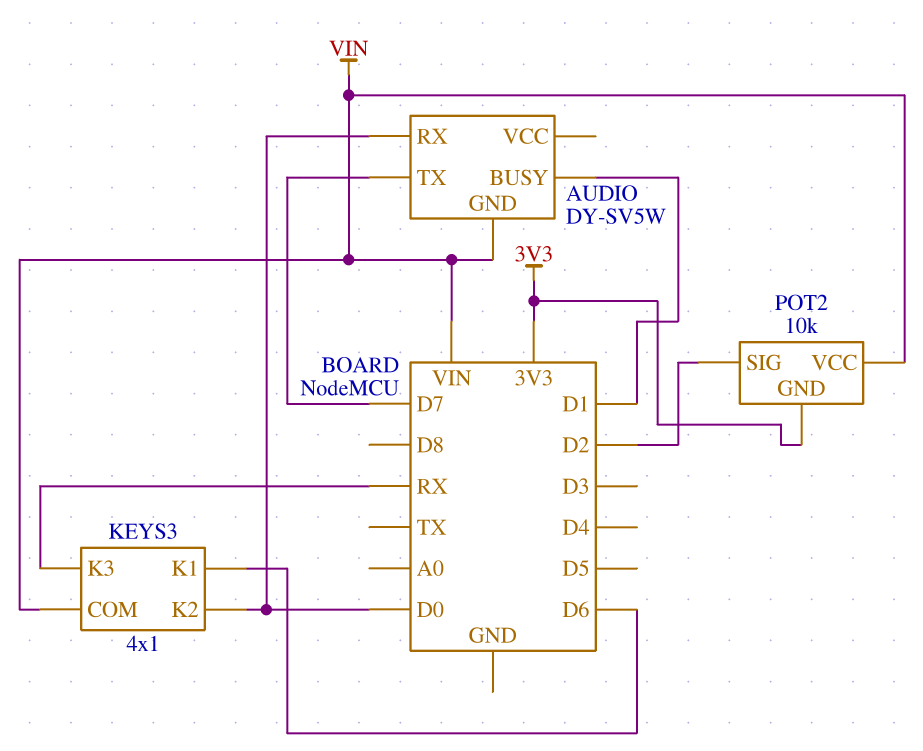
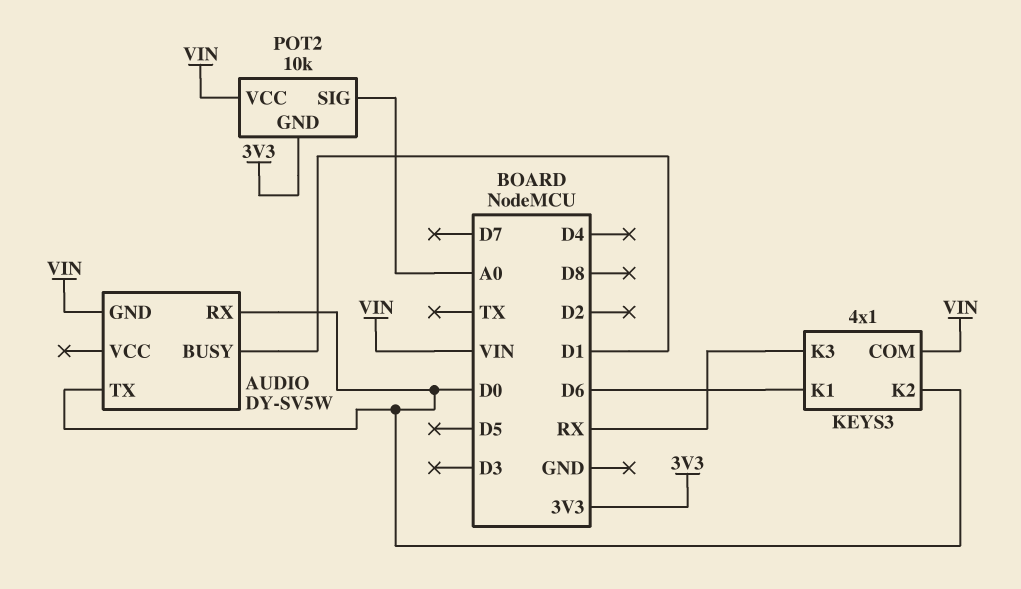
AUDIO pin TX: D7 -> D0
POT2 pin SIG: D2 -> A0

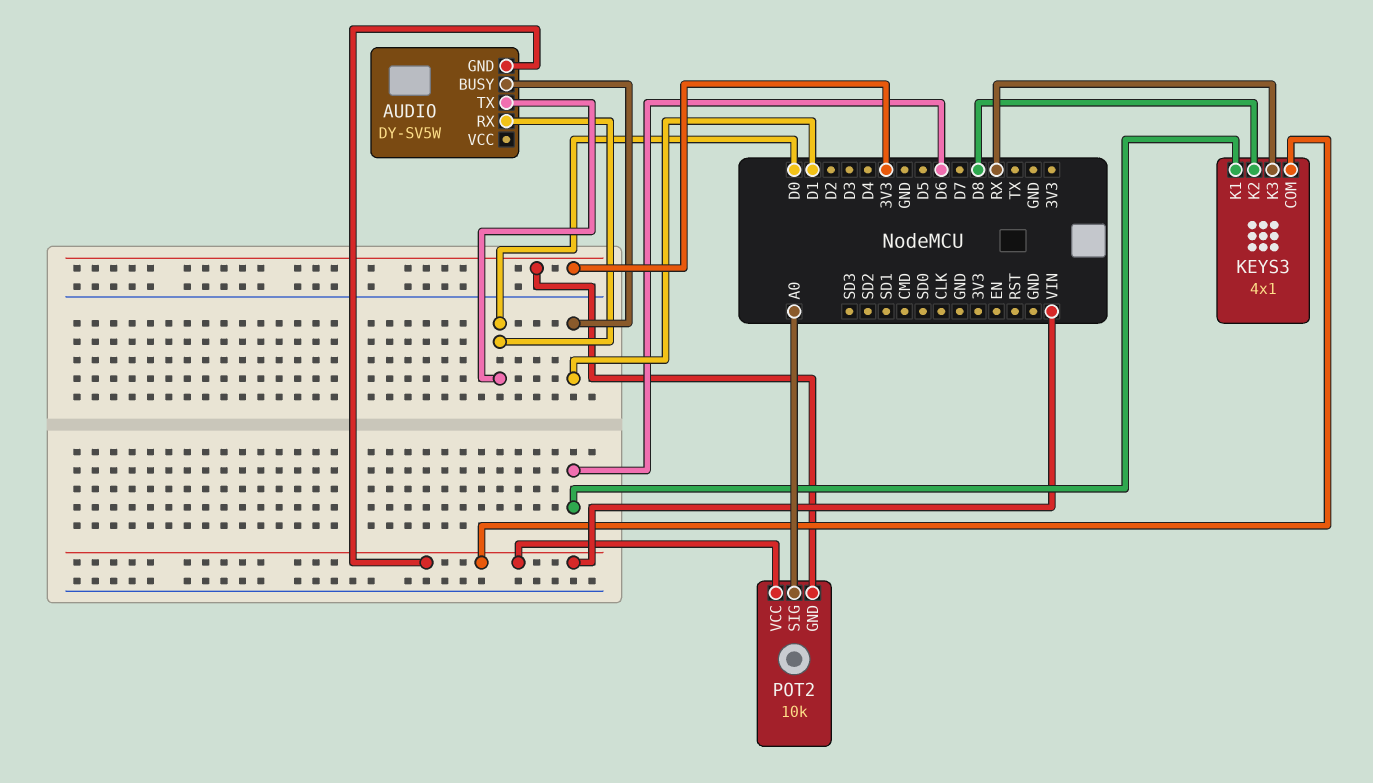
KEYS3 pin K2: D0 -> D8

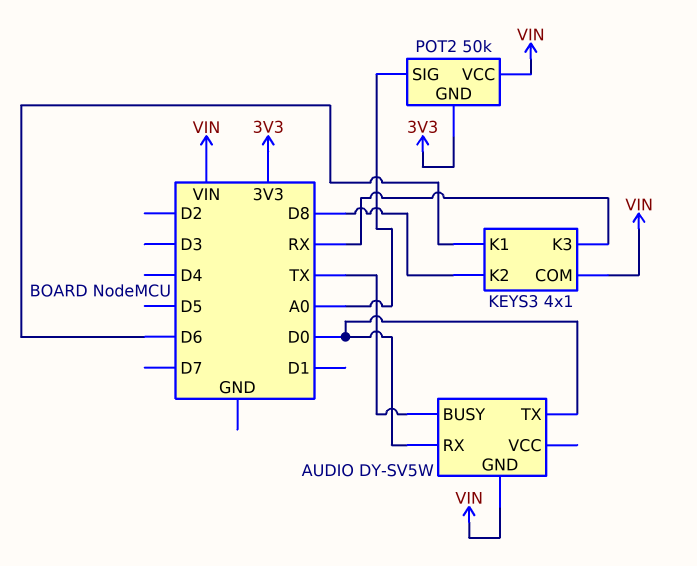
AUDIO pin BUSY: D1 -> TX
POT2: 10k -> 50k

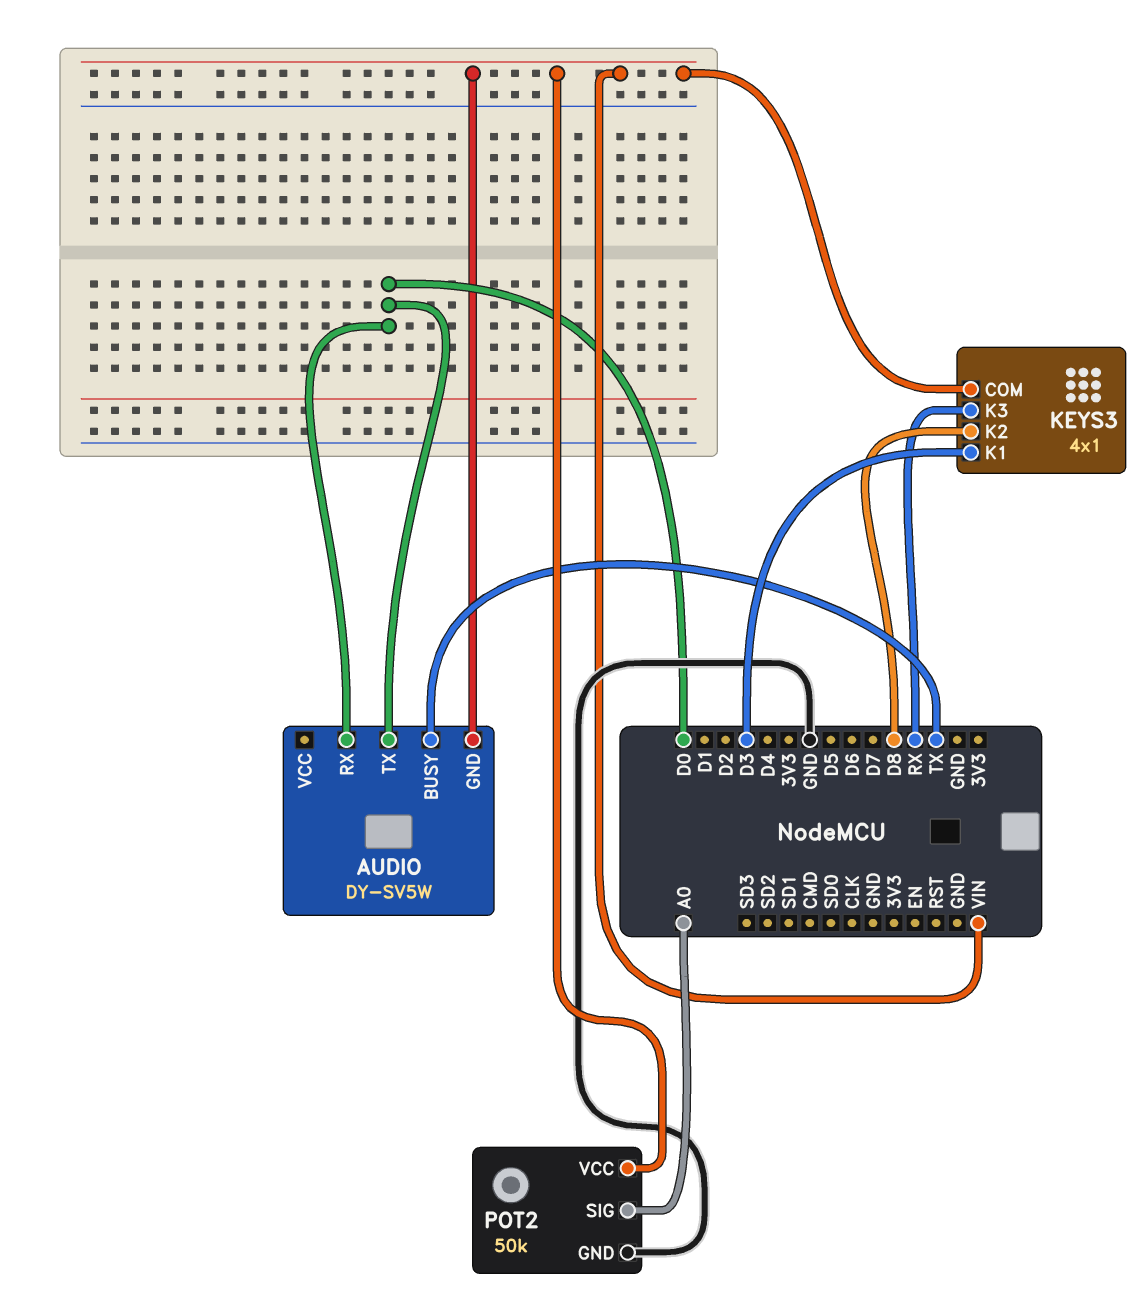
KEYS3 pin K1: D6 -> D3
POT2 pin GND: 3V3 -> GND

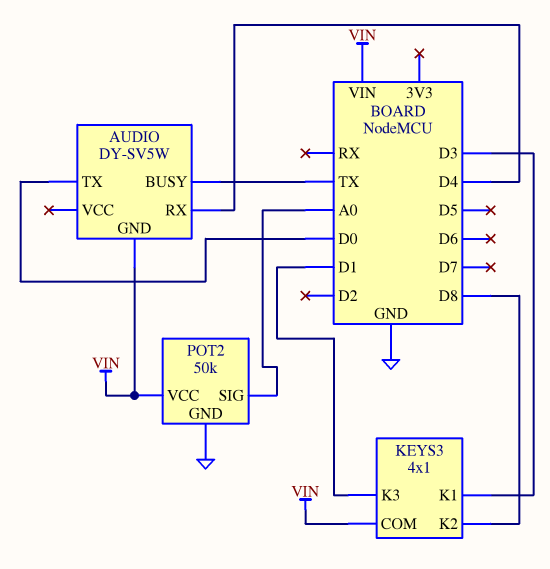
AUDIO pin RX: D0 -> D4
KEYS3 pin K3: RX -> D1

